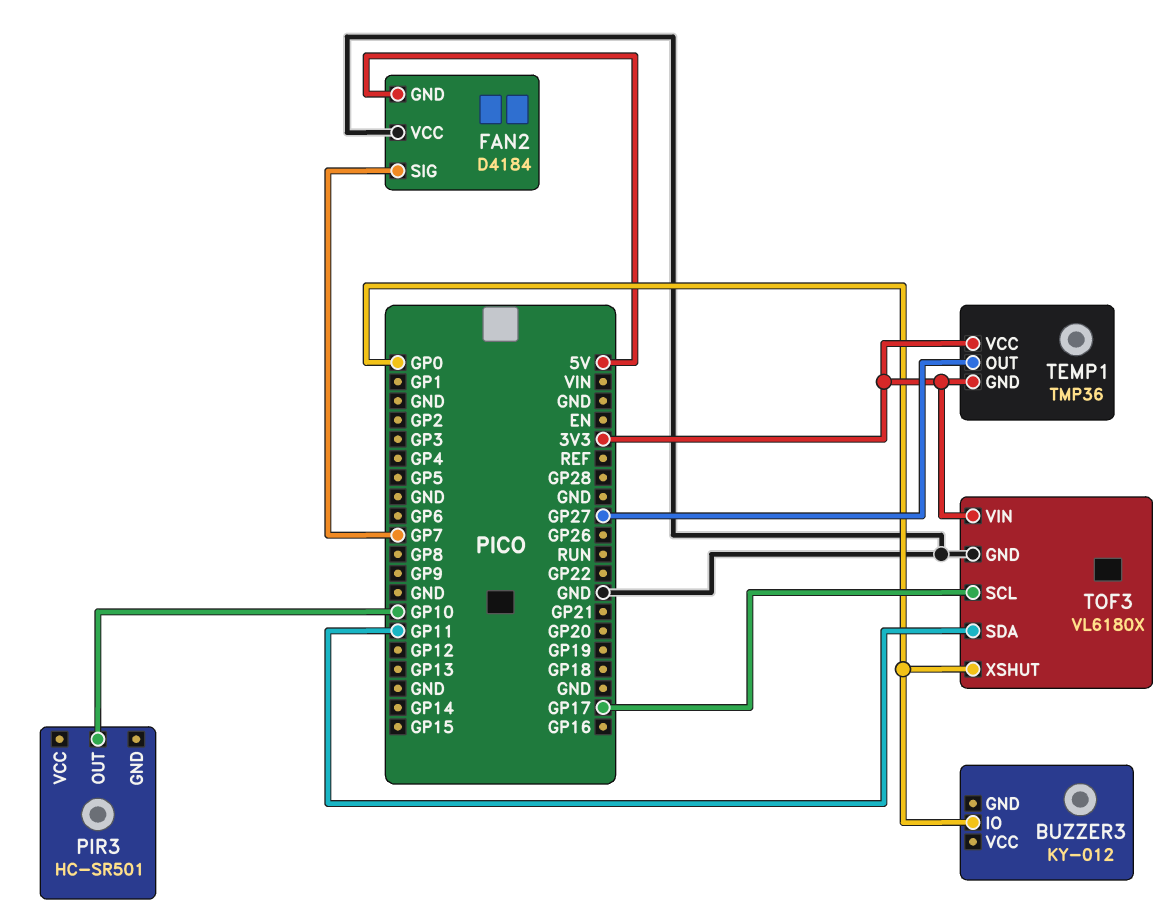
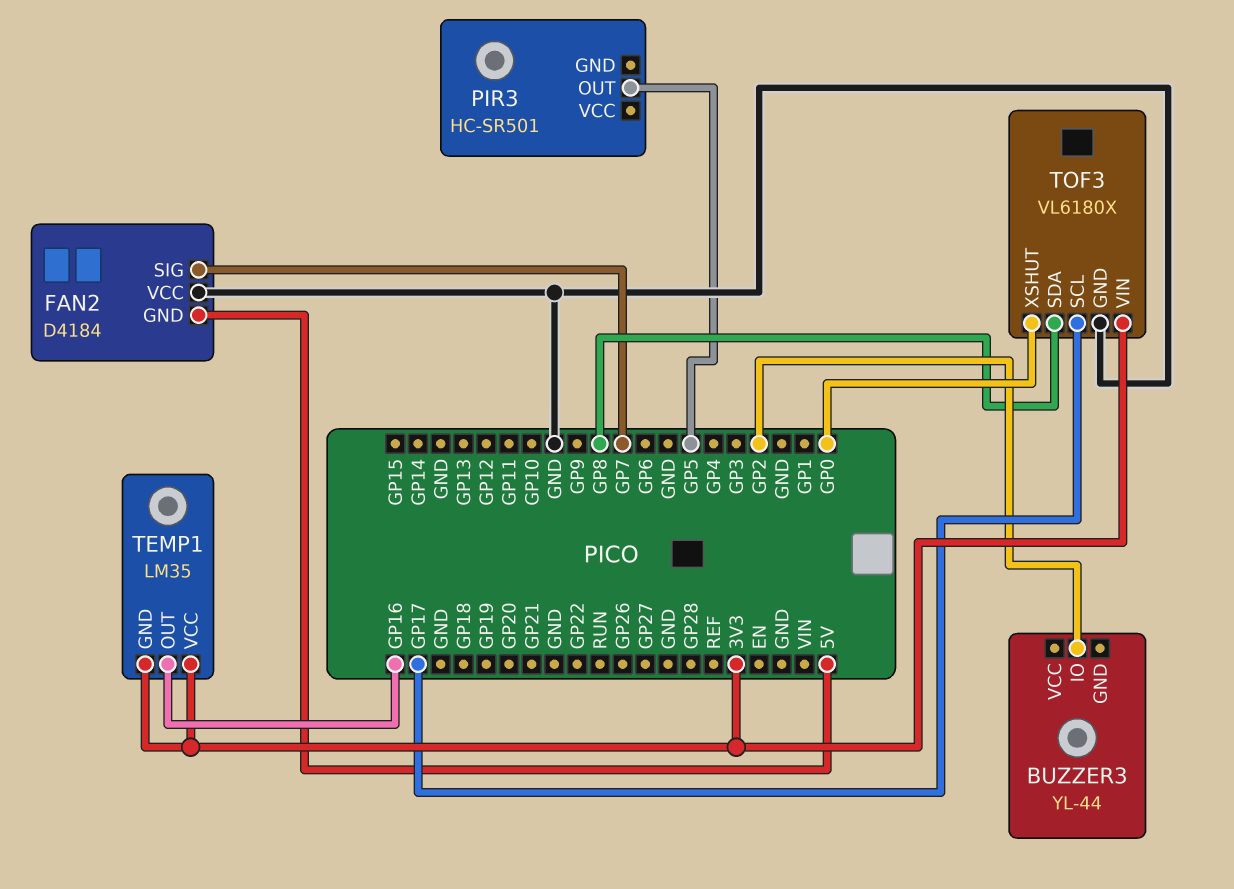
BUZZER3: KY-012 -> YL-44
BUZZER3 pin IO: GP0 -> GP2
PIR3 pin OUT: GP10 -> GP5
TEMP1: TMP36 -> LM35
TEMP1 pin OUT: GP27 -> GP16
TOF3 pin SDA: GP11 -> GP8

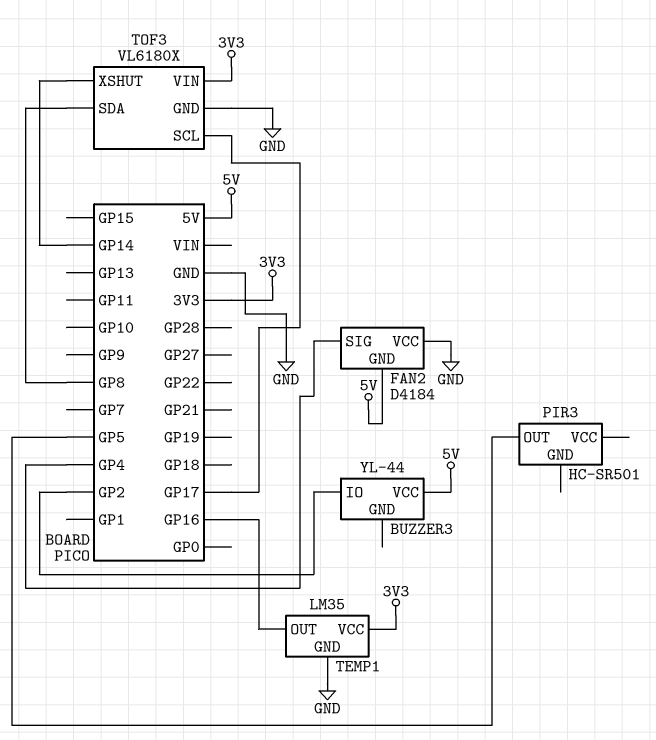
BUZZER3 pin VCC: none -> 5V
FAN2 pin SIG: GP7 -> GP4
TEMP1 pin GND: 3V3 -> GND
TOF3 pin XSHUT: GP0 -> GP14

